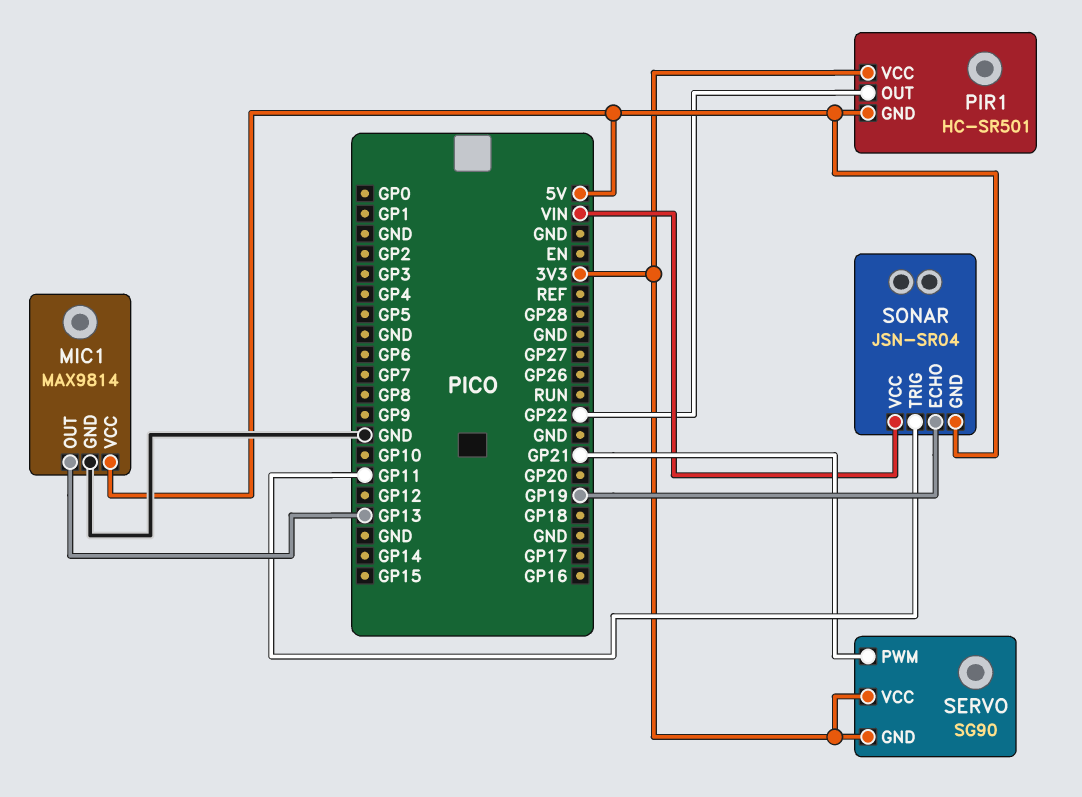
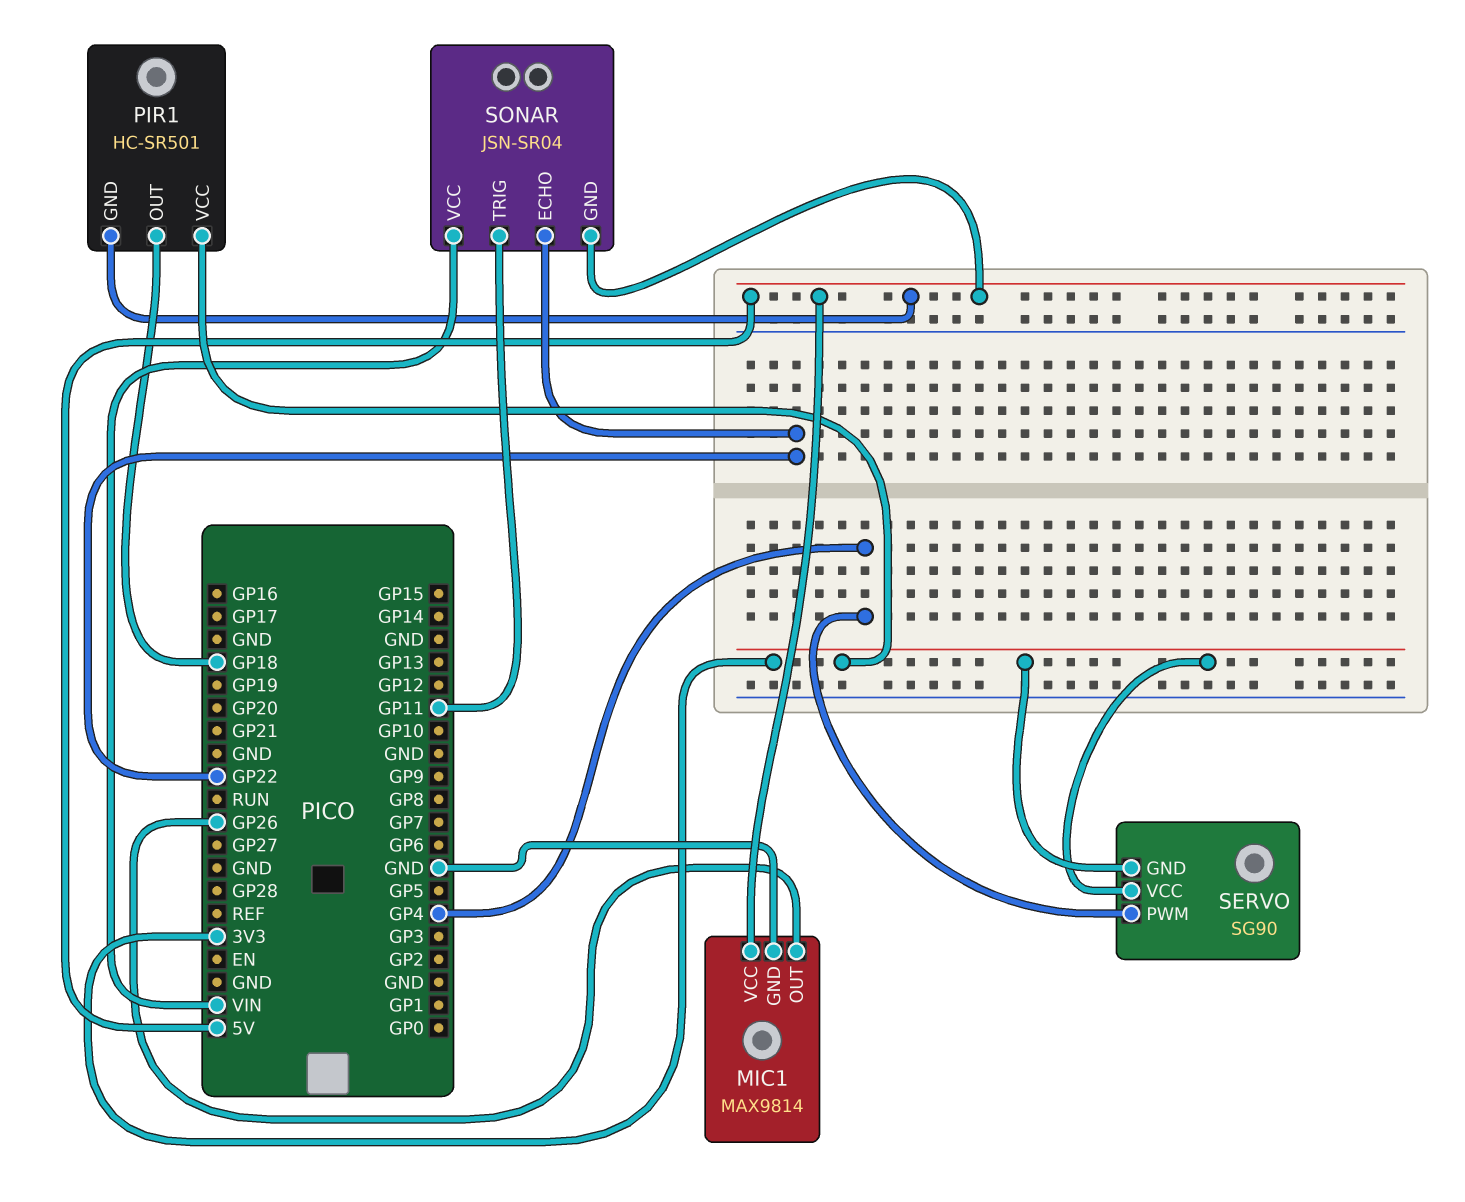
MIC1 pin OUT: GP13 -> GP26
PIR1 pin OUT: GP22 -> GP18
SERVO pin PWM: GP21 -> GP4
SONAR pin ECHO: GP19 -> GP22

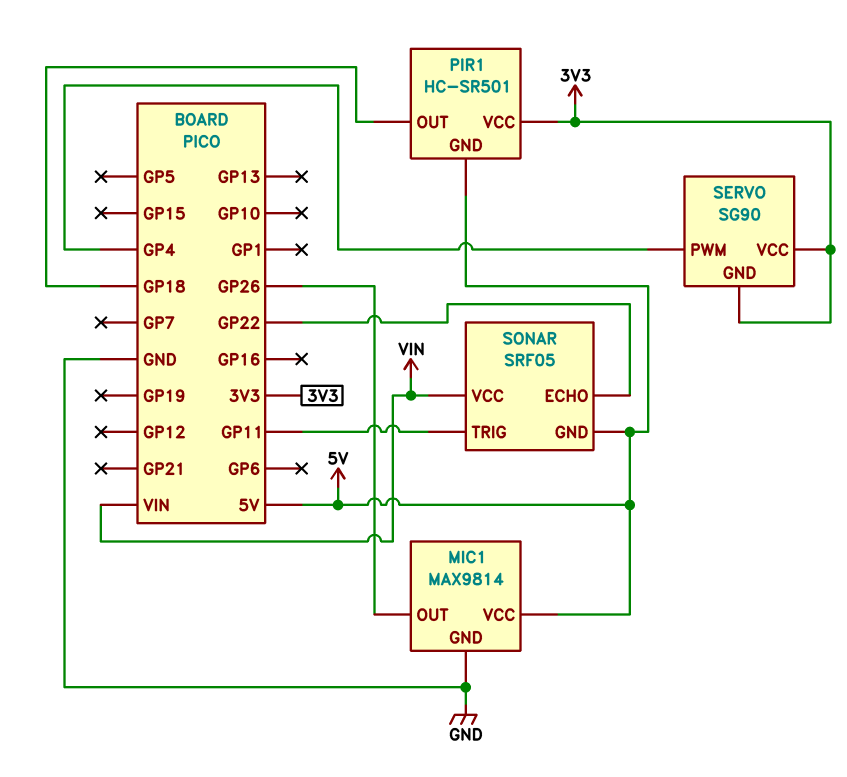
SONAR: JSN-SR04 -> SRF05

